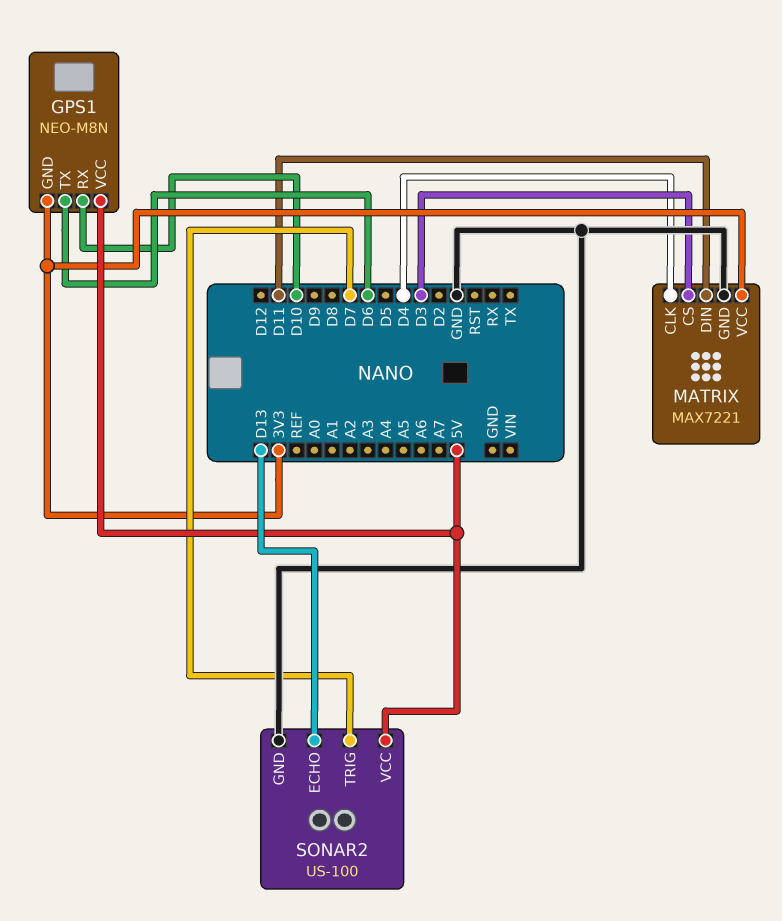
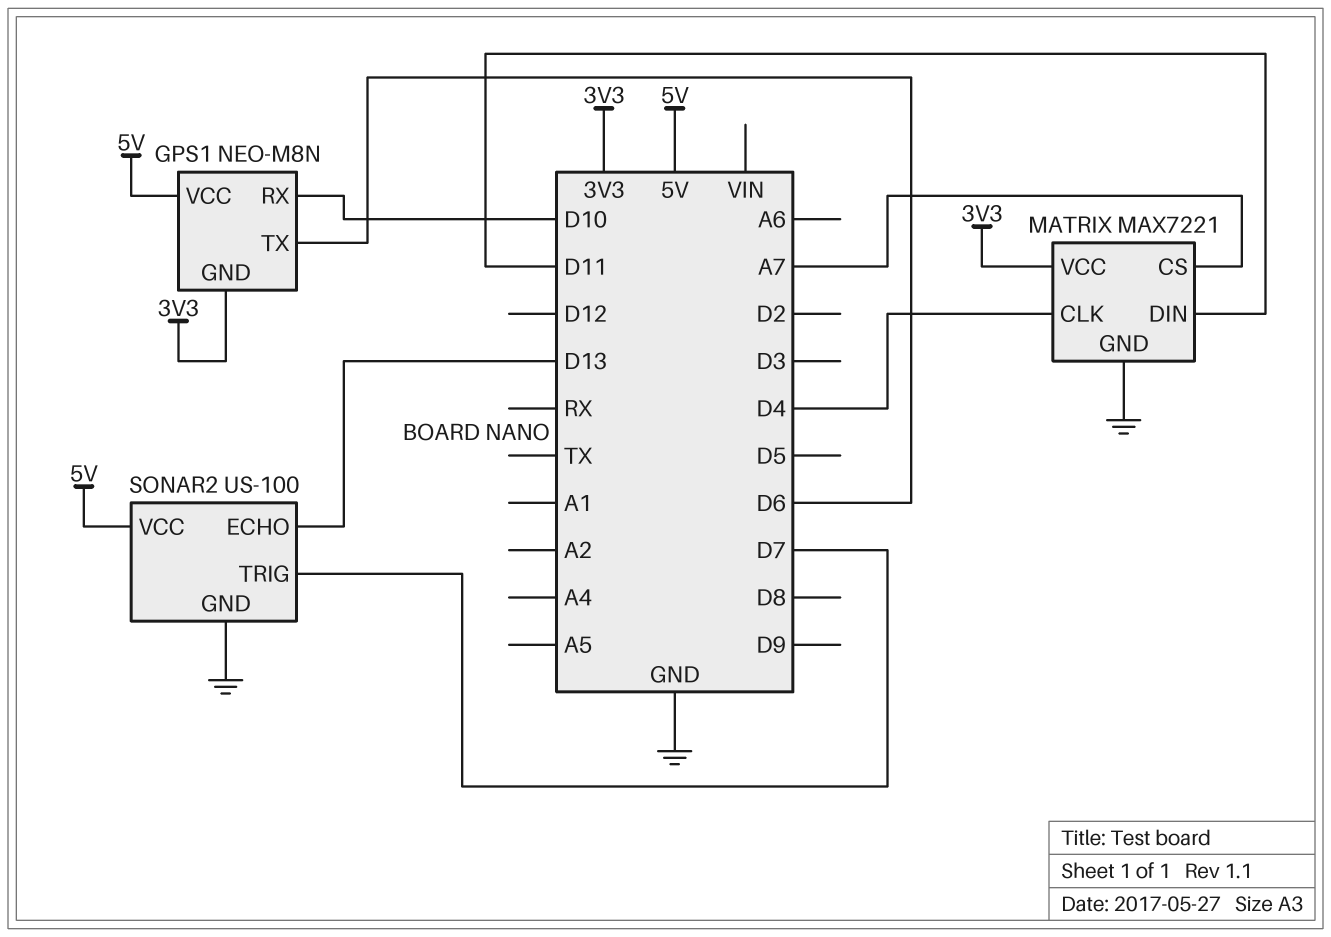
MATRIX pin CS: D3 -> A7

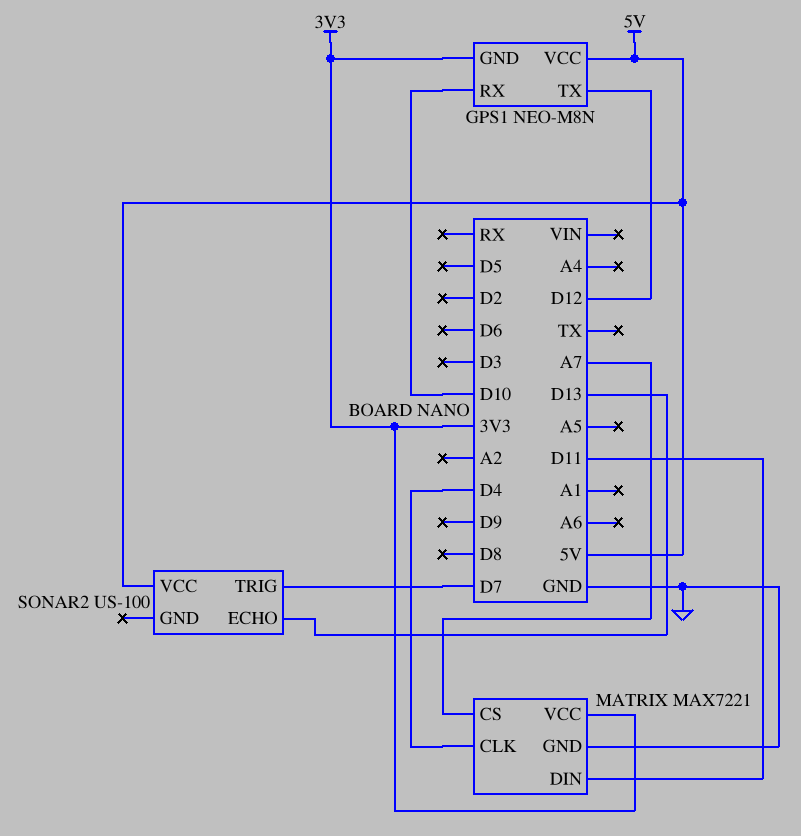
GPS1 pin TX: D6 -> D12
SONAR2 pin GND: GND -> none

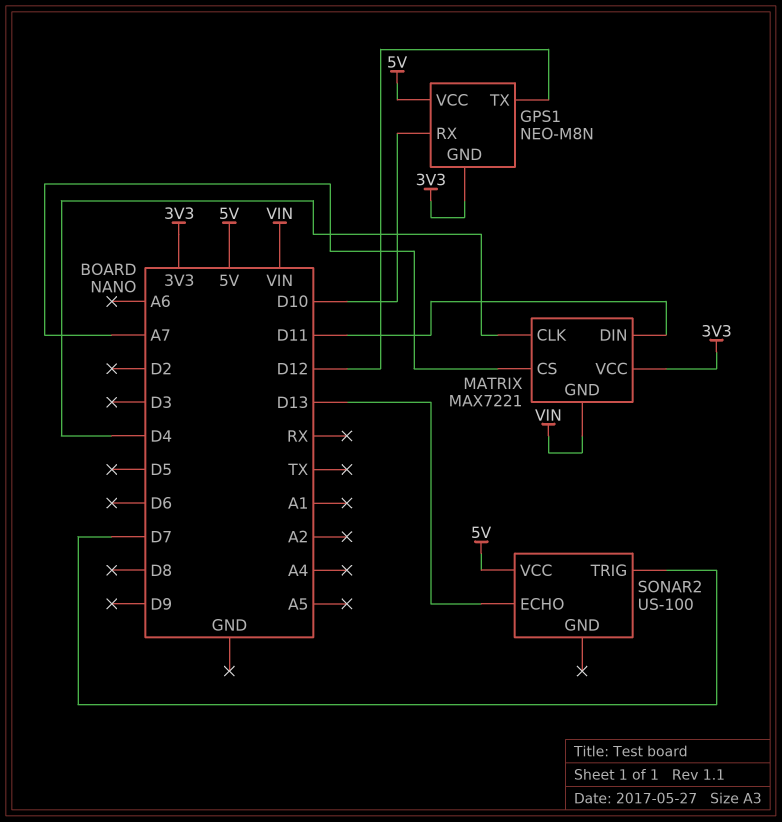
MATRIX pin GND: GND -> VIN

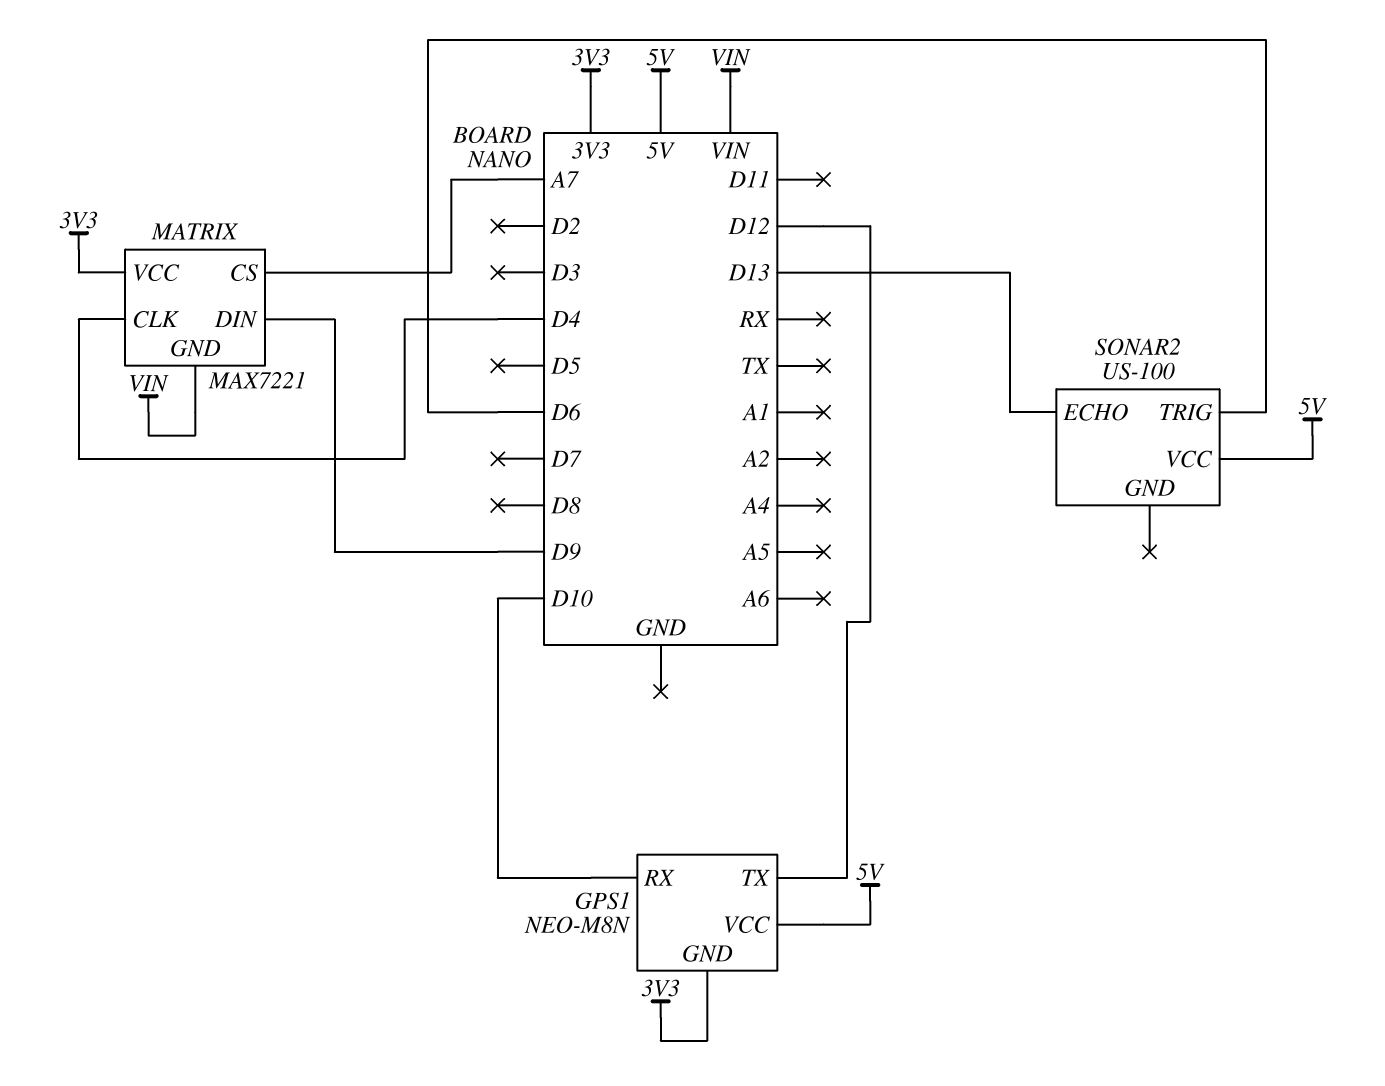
MATRIX pin DIN: D11 -> D9
SONAR2 pin TRIG: D7 -> D6

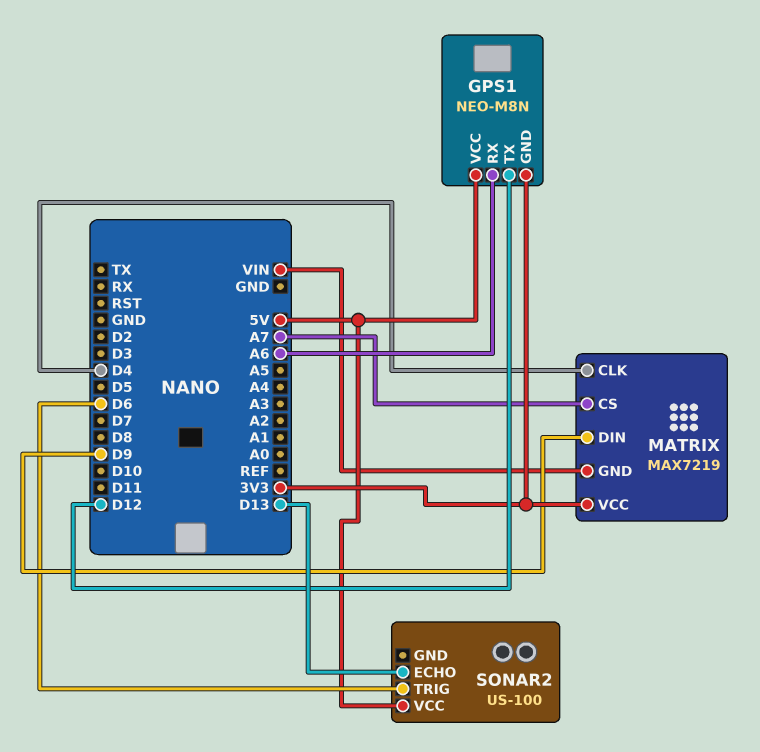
GPS1 pin RX: D10 -> A6
MATRIX: MAX7221 -> MAX7219

